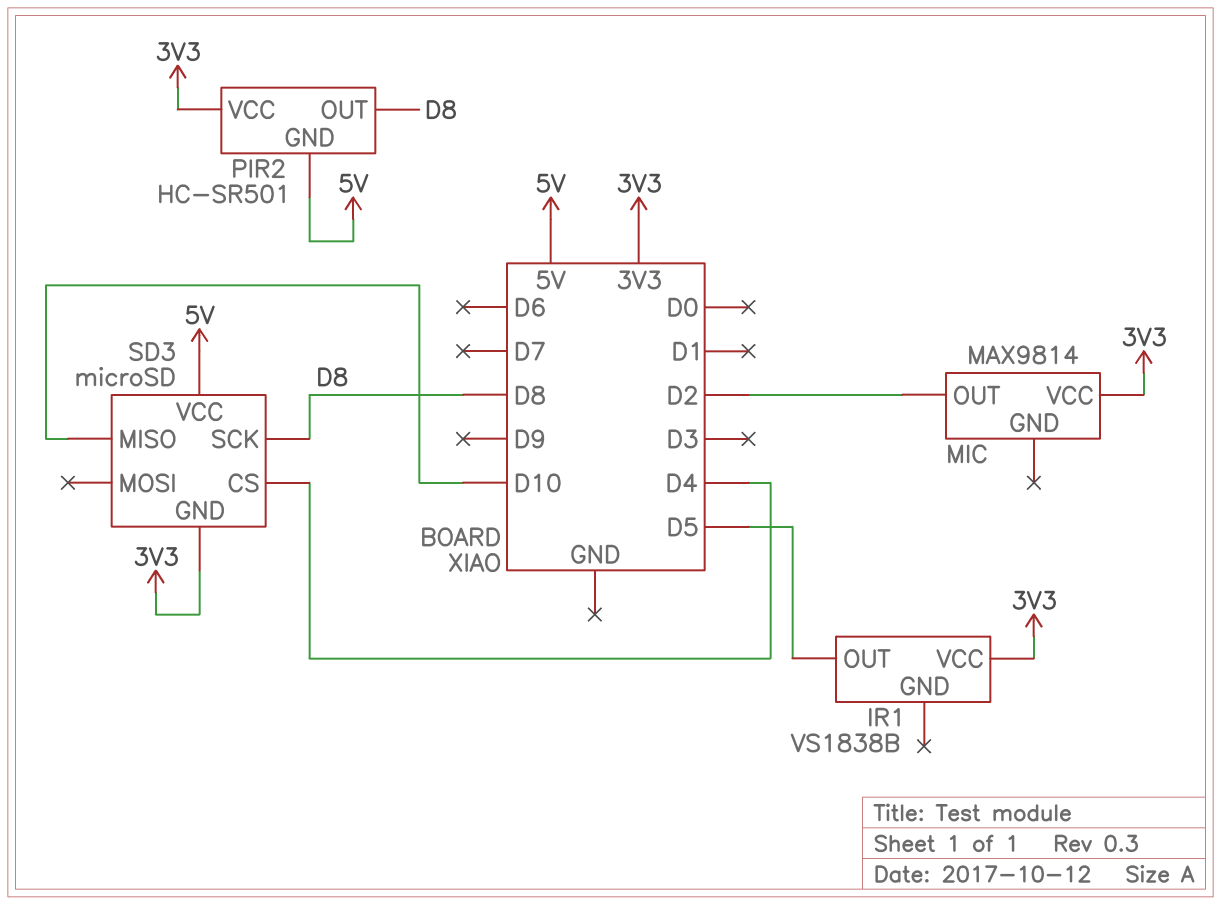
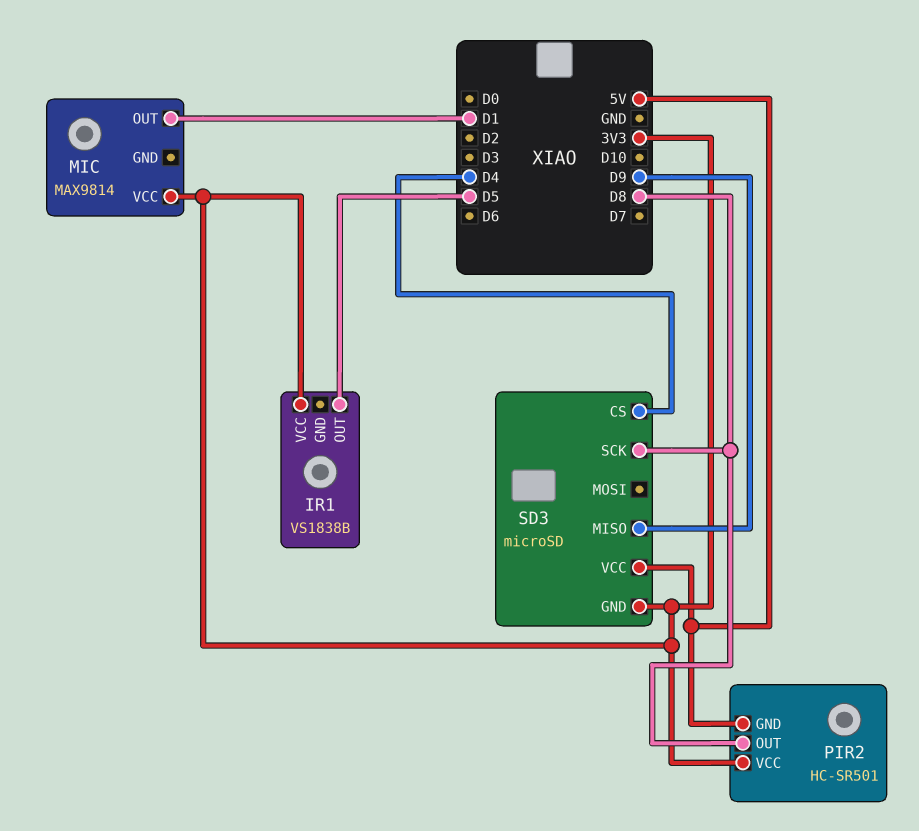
MIC pin OUT: D2 -> D1
SD3 pin MISO: D10 -> D9

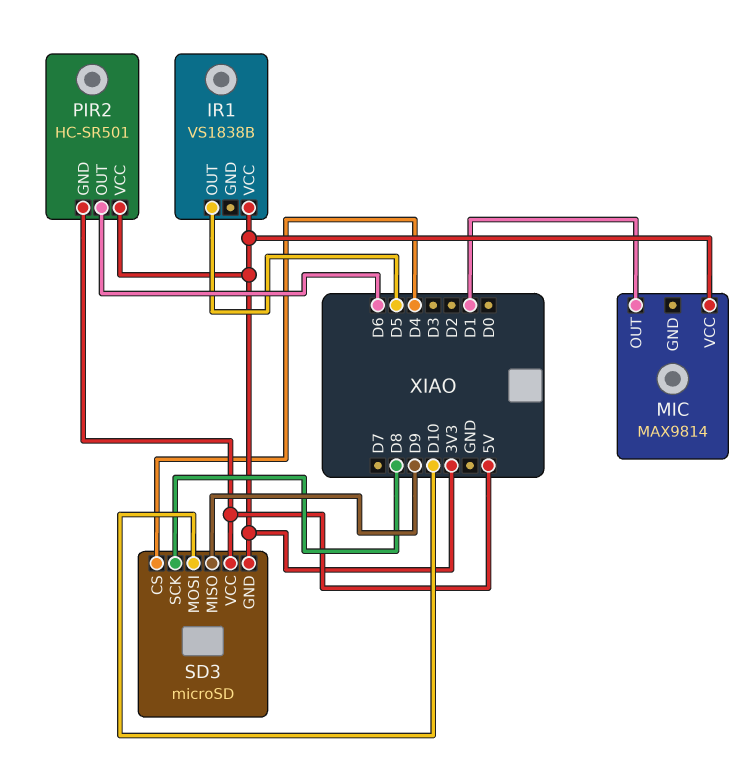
PIR2 pin OUT: D8 -> D6
SD3 pin MOSI: none -> D10

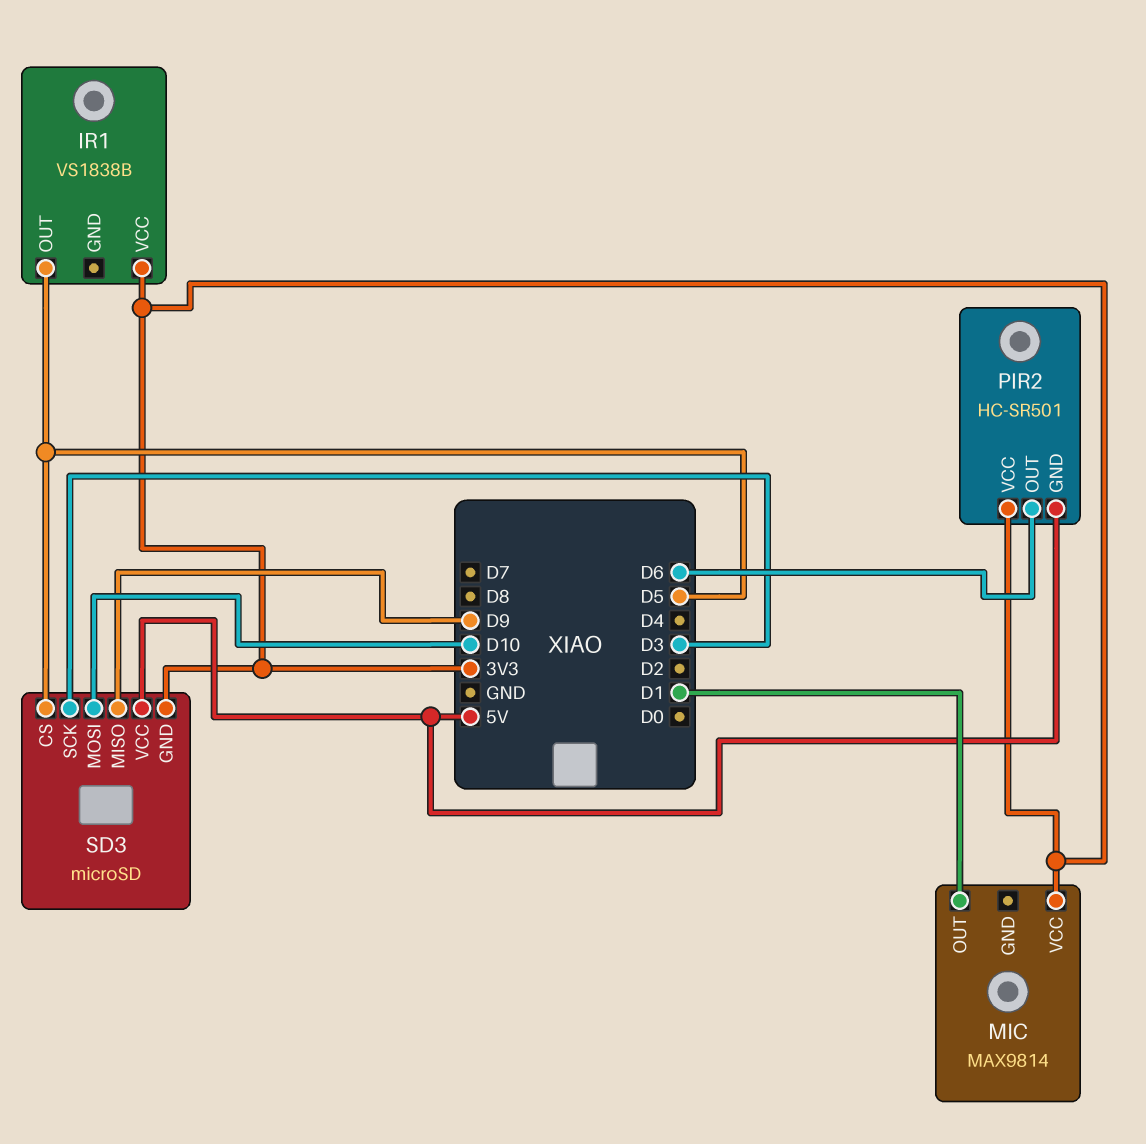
SD3 pin CS: D4 -> D5
SD3 pin SCK: D8 -> D3

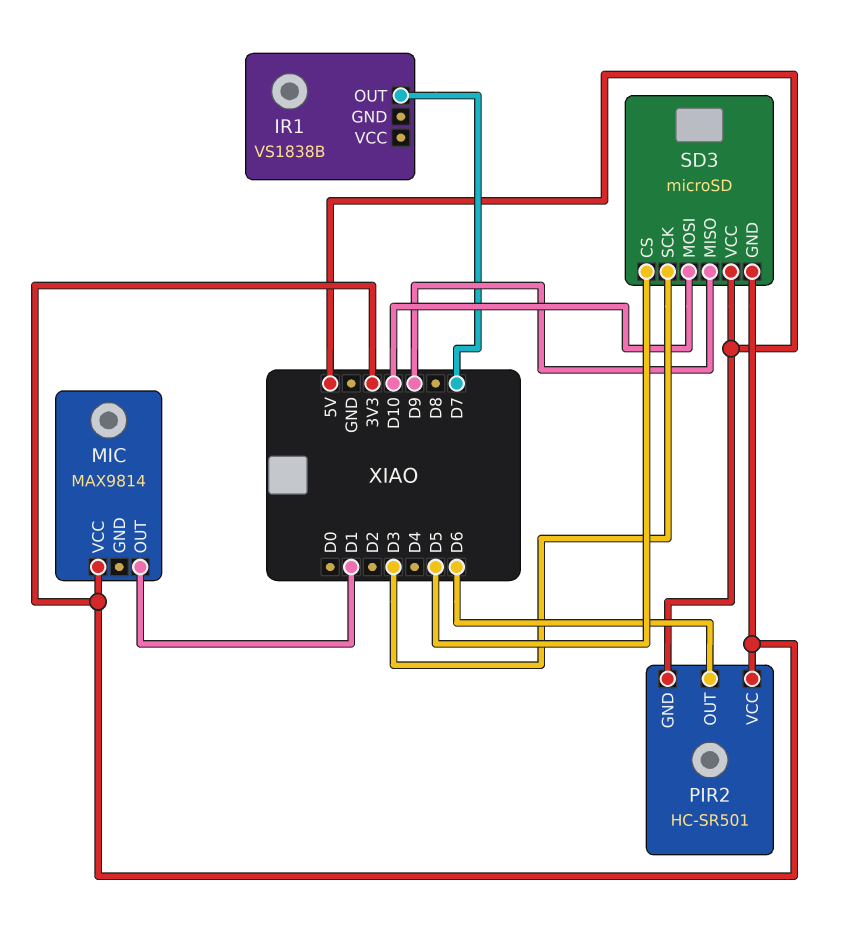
IR1 pin OUT: D5 -> D7
IR1 pin VCC: 3V3 -> none

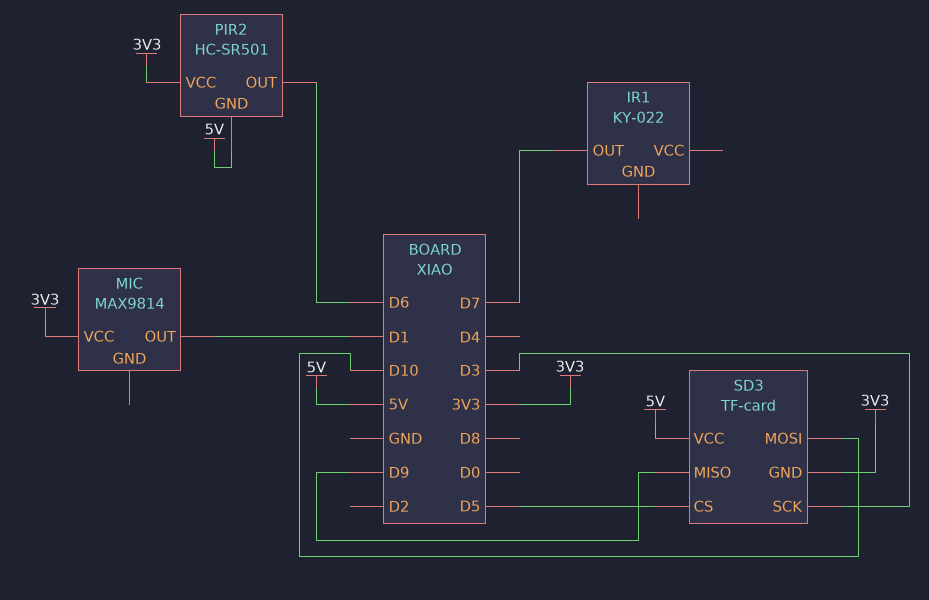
IR1: VS1838B -> KY-022
SD3: microSD -> TF-card

